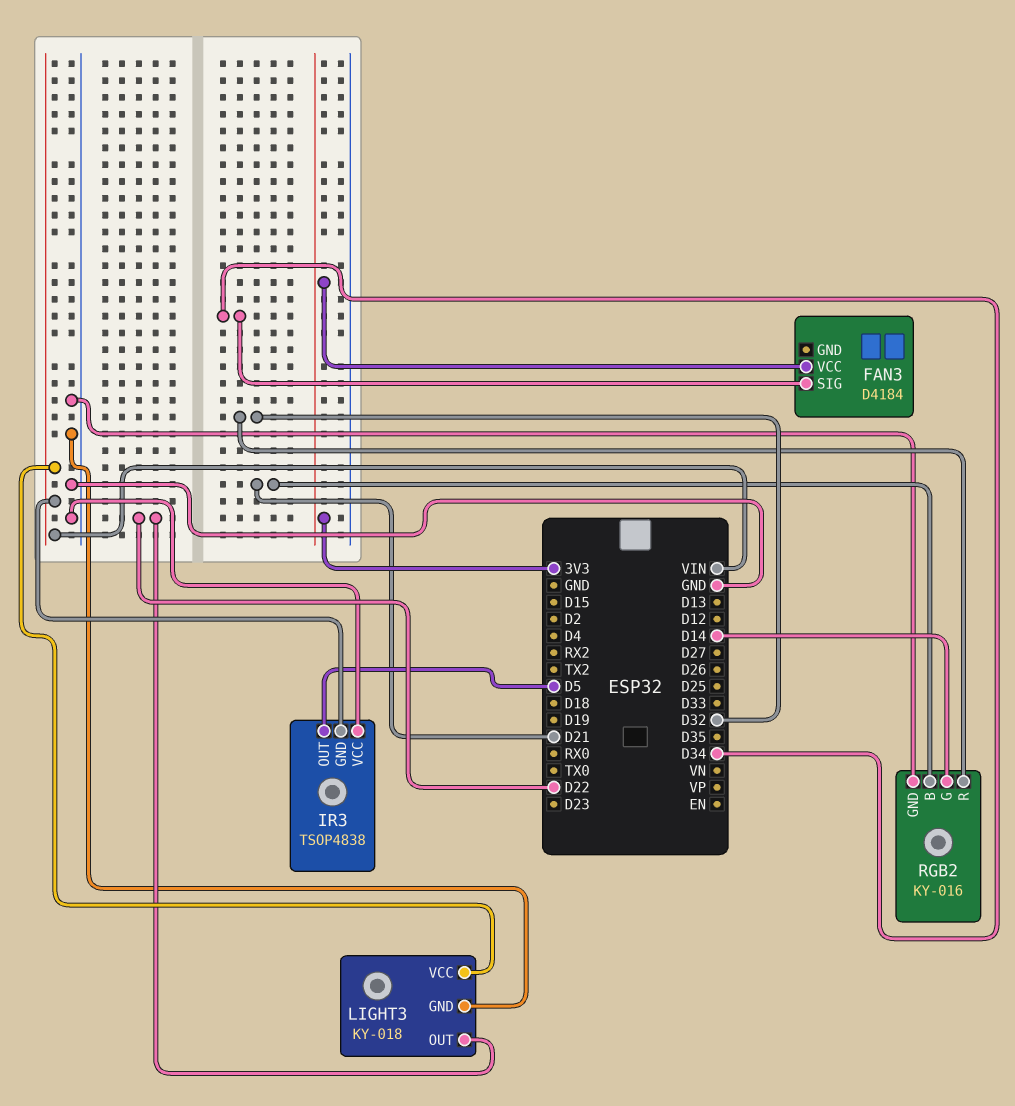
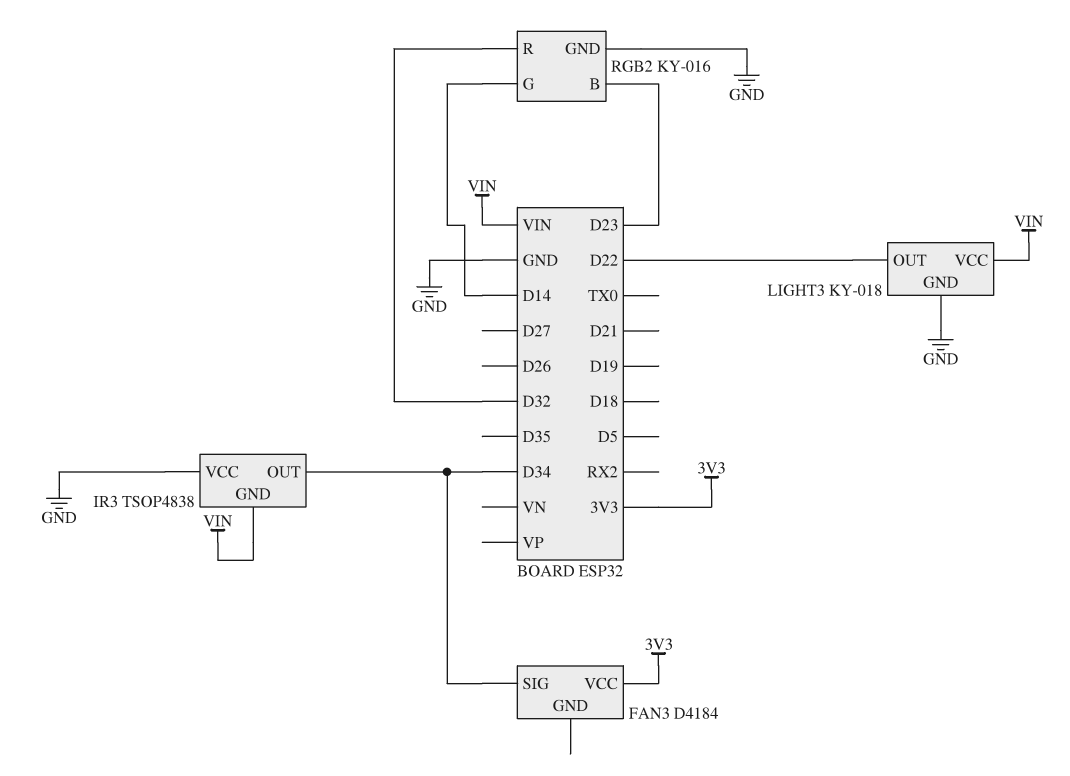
IR3 pin OUT: D5 -> D34
RGB2 pin B: D21 -> D23

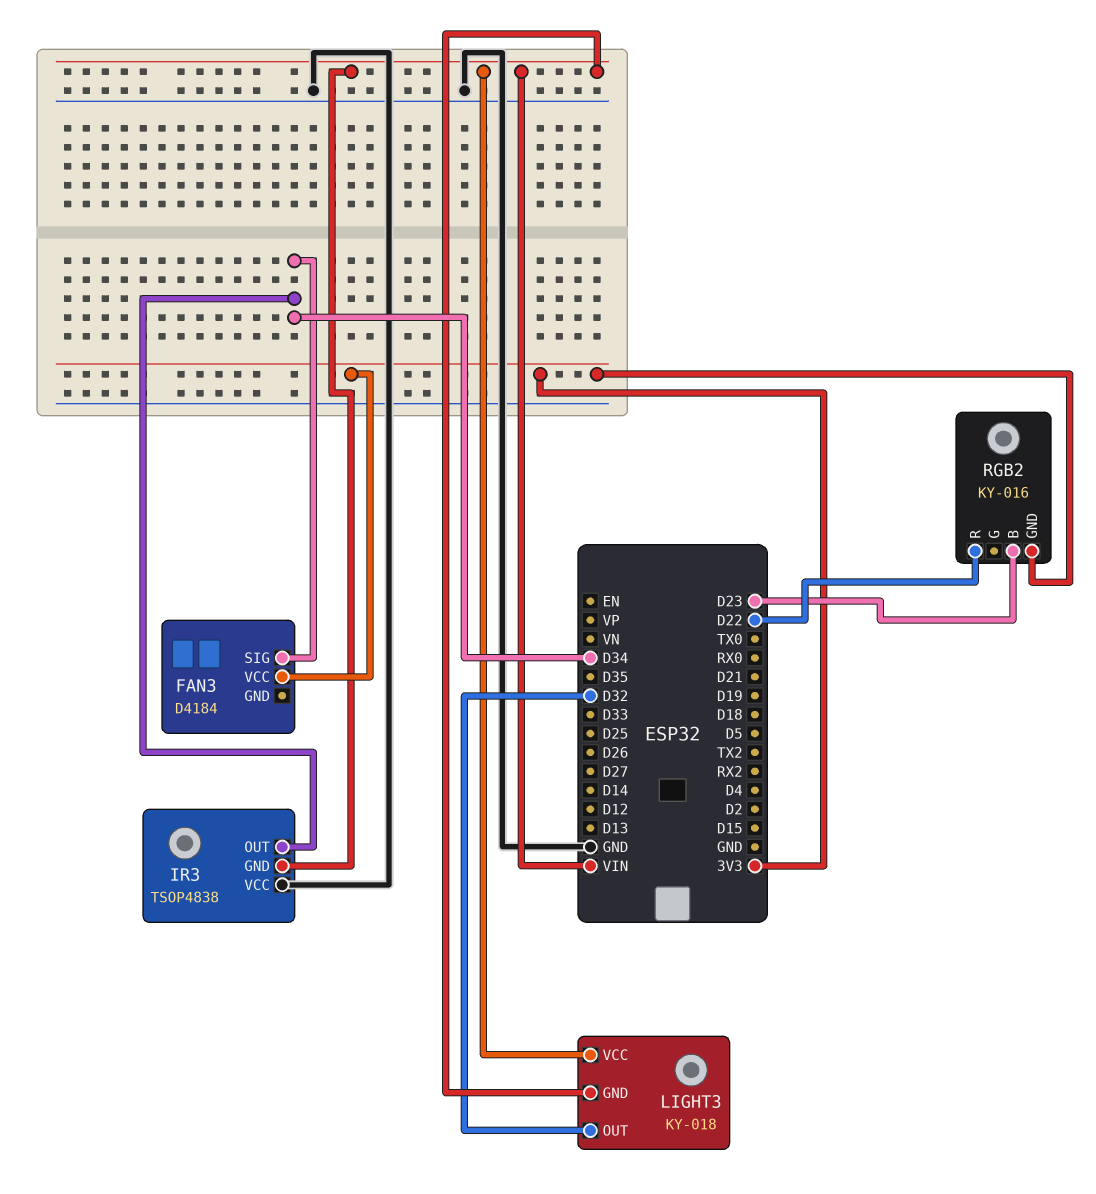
LIGHT3 pin GND: GND -> VIN
LIGHT3 pin OUT: D22 -> D32
RGB2 pin G: D14 -> none
RGB2 pin GND: GND -> 3V3
RGB2 pin R: D32 -> D22

